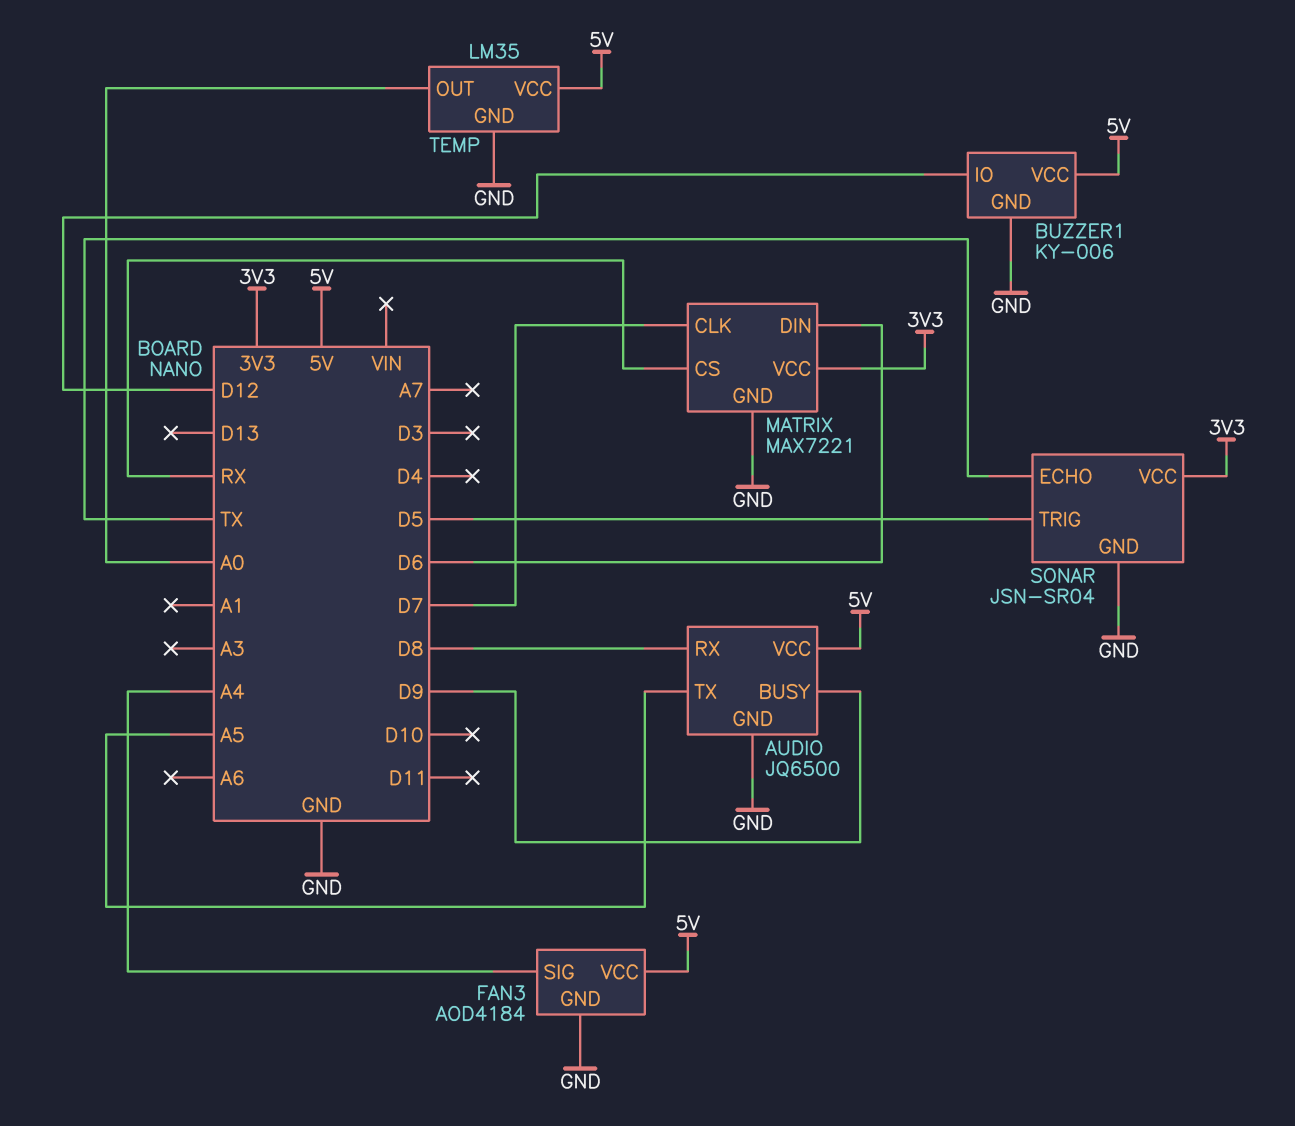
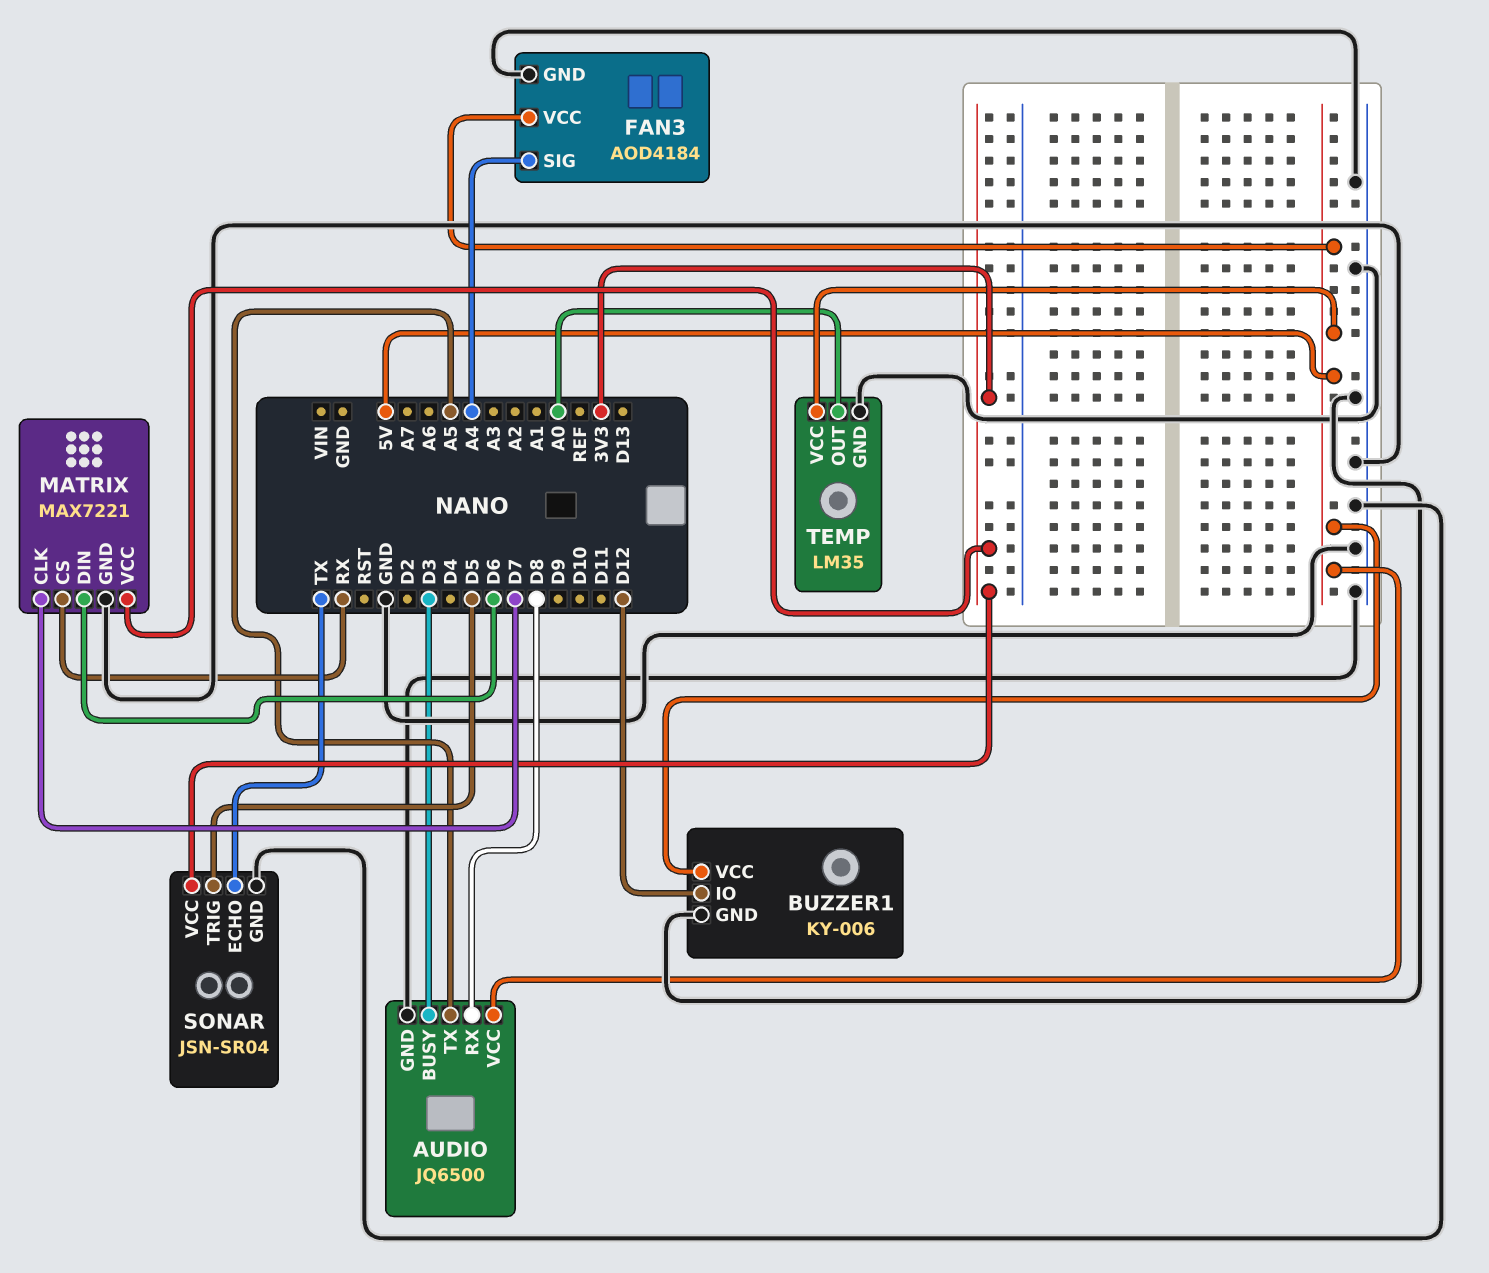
AUDIO pin BUSY: D9 -> D3

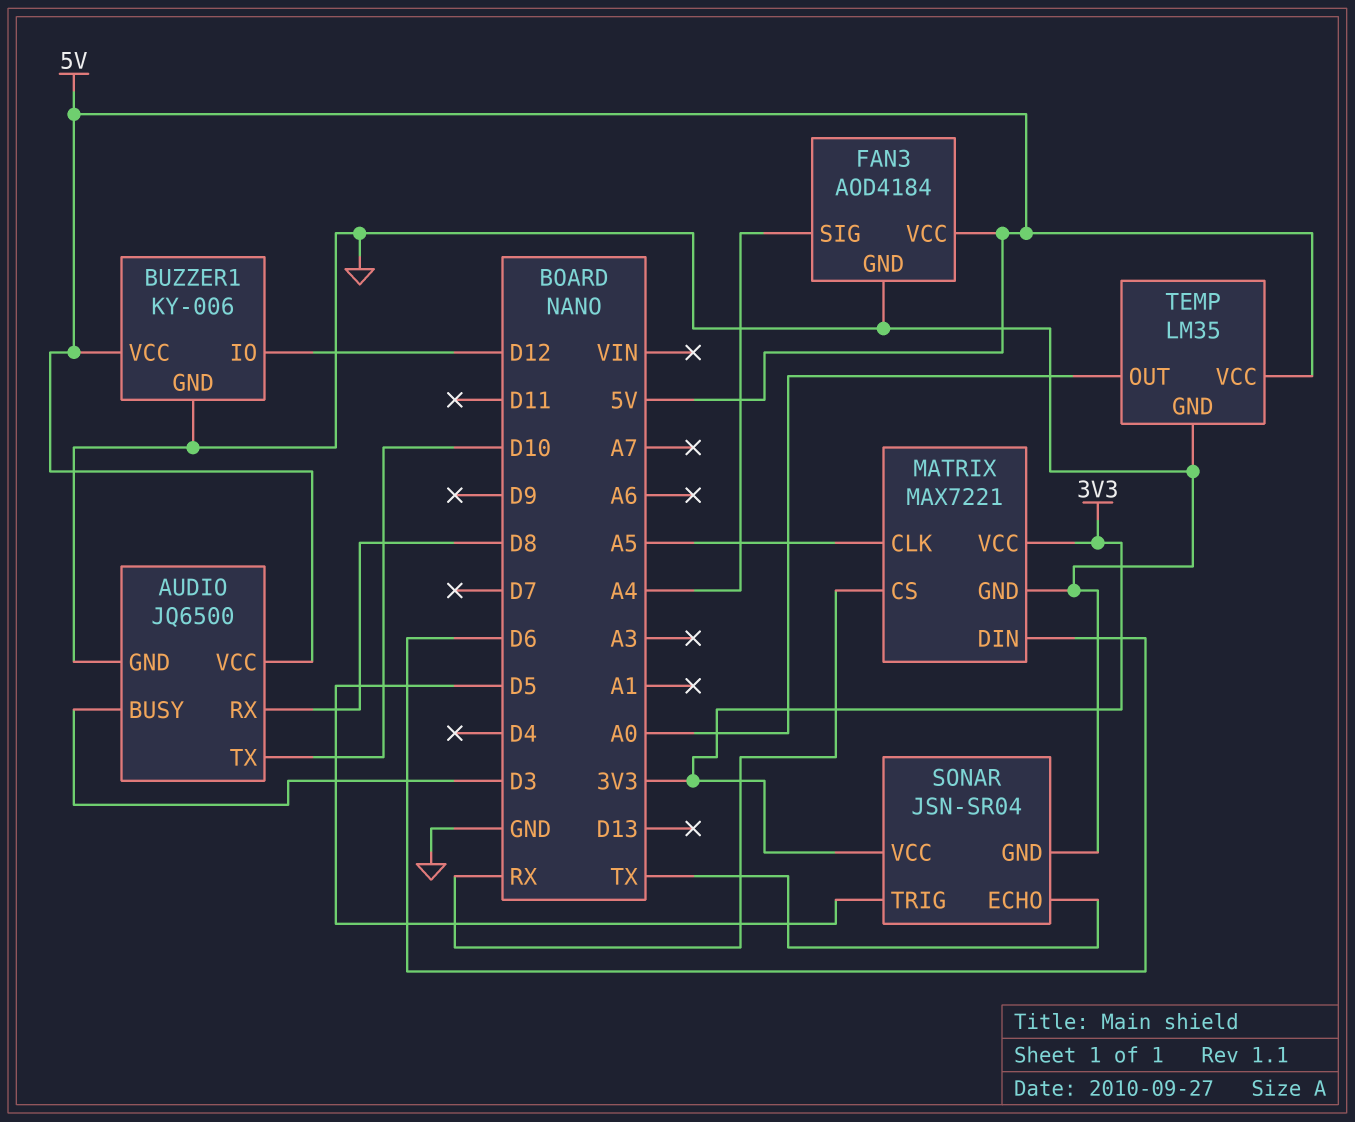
AUDIO pin TX: A5 -> D10
MATRIX pin CLK: D7 -> A5

